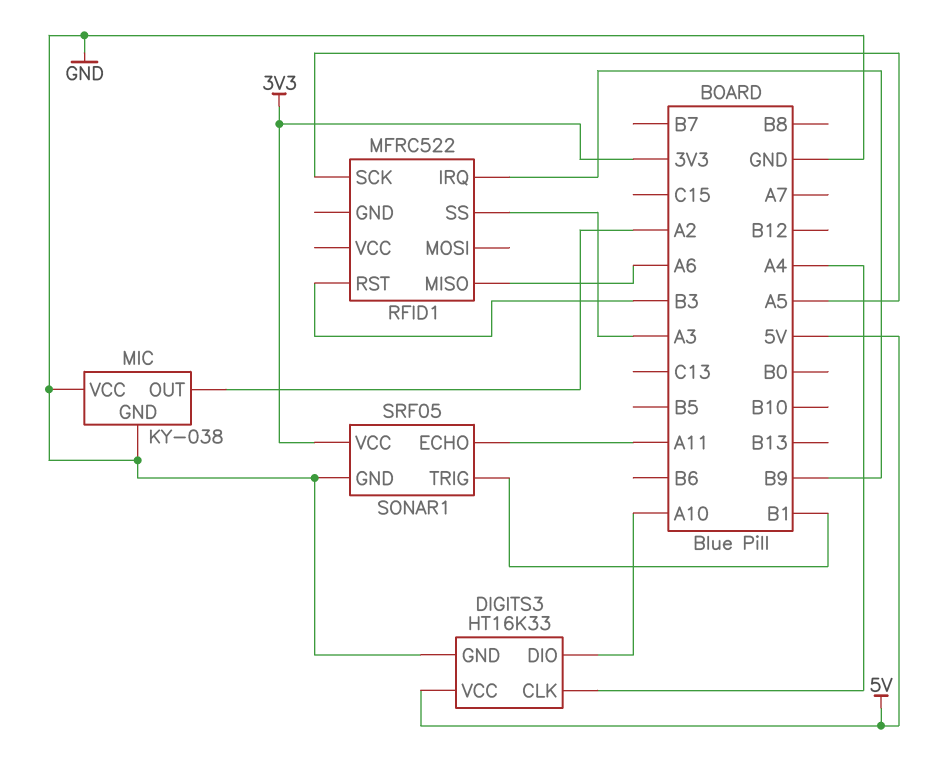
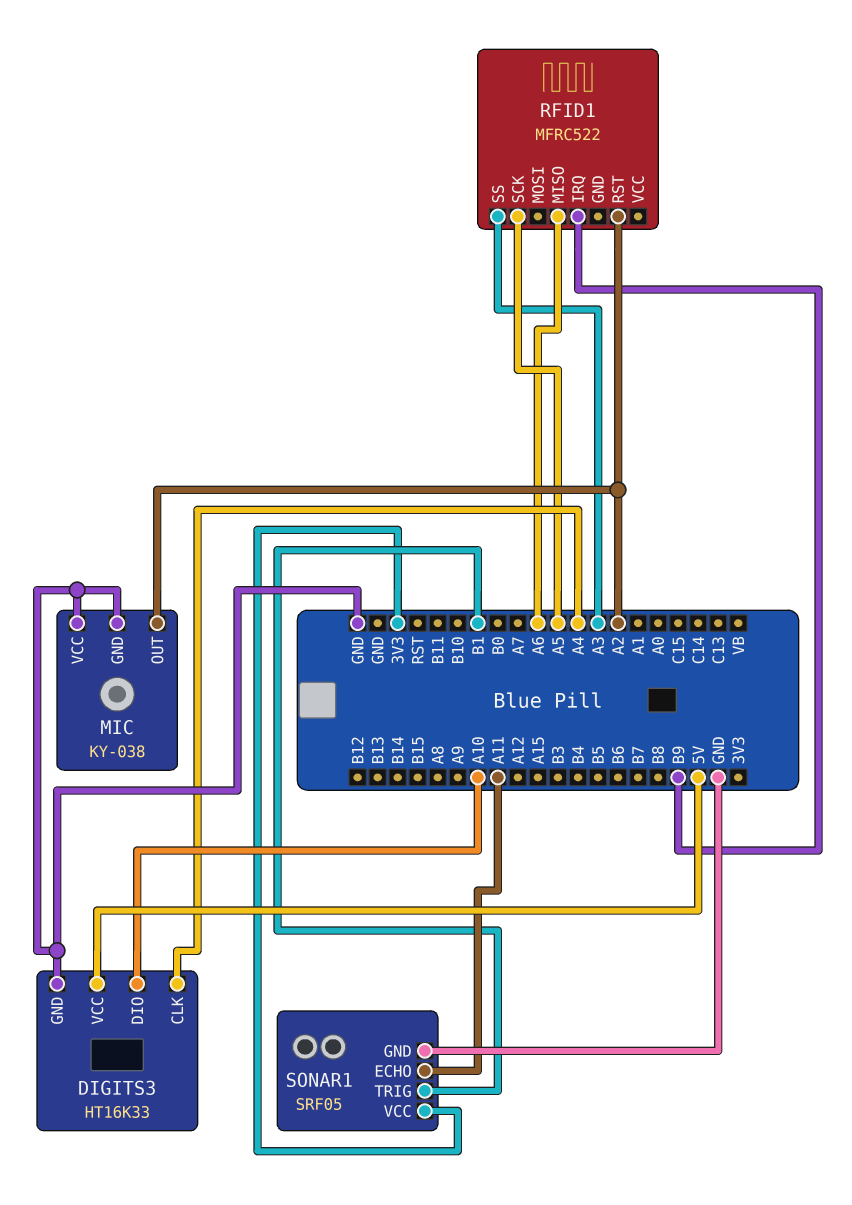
RFID1 pin RST: B3 -> A2

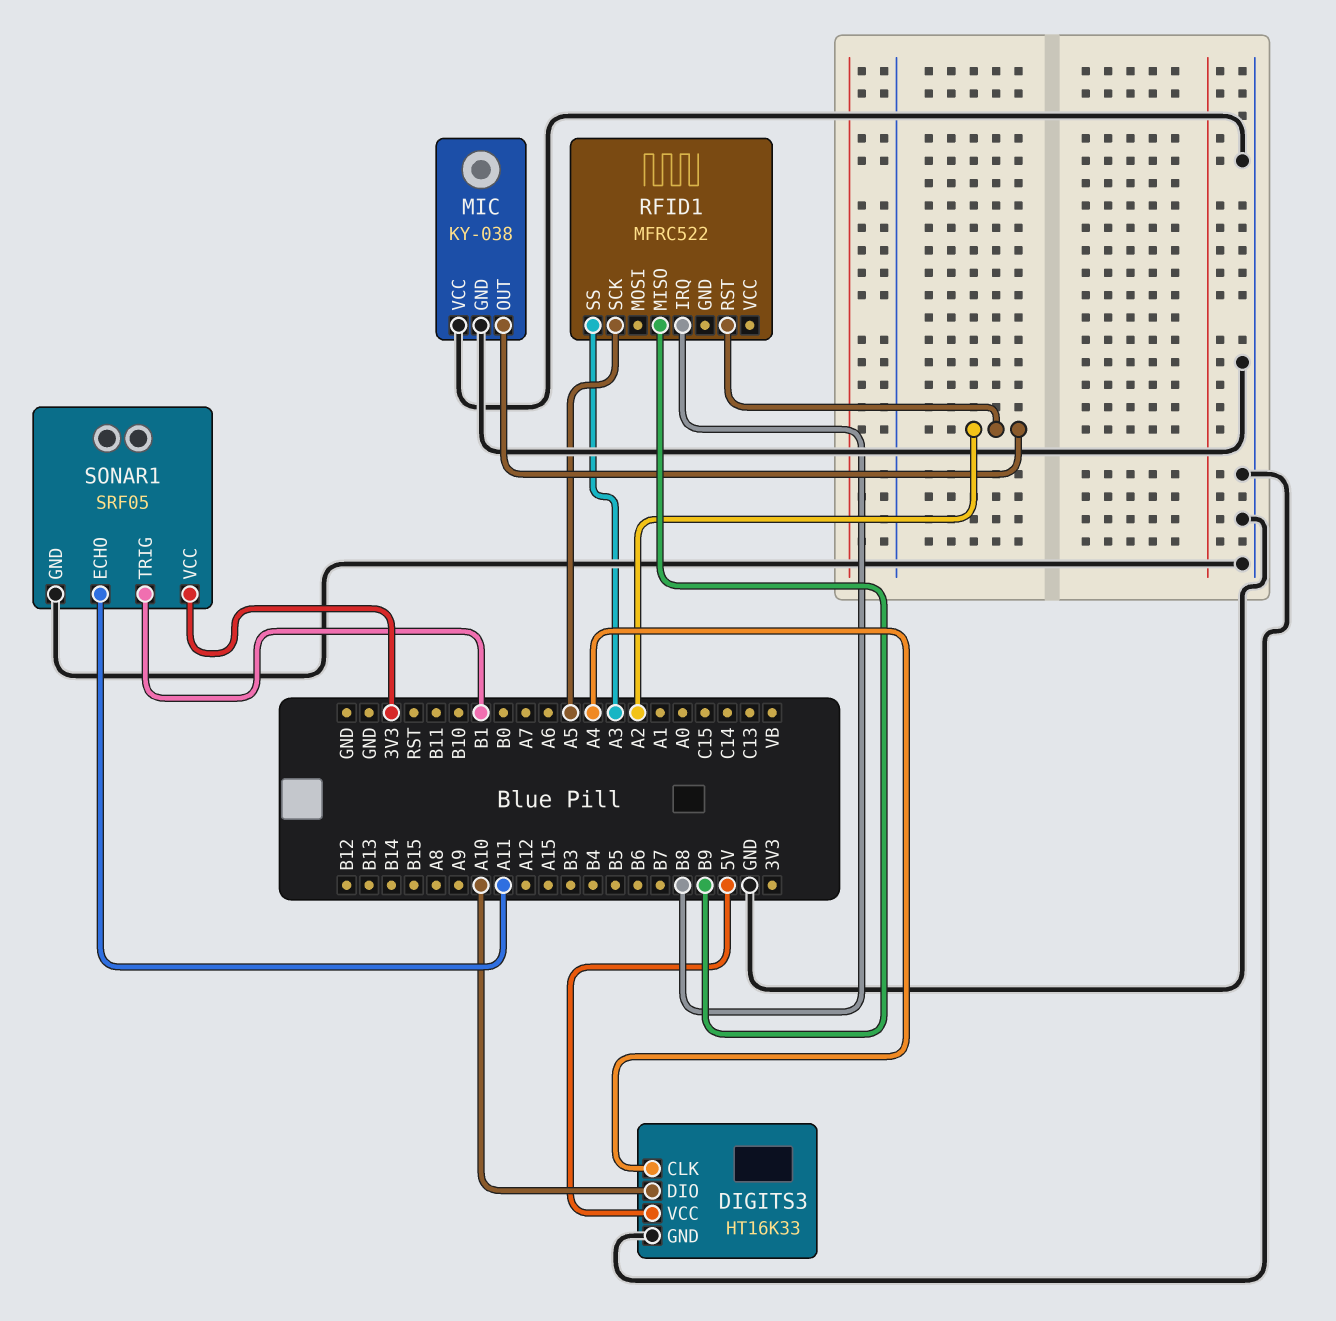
RFID1 pin IRQ: B9 -> B8
RFID1 pin MISO: A6 -> B9

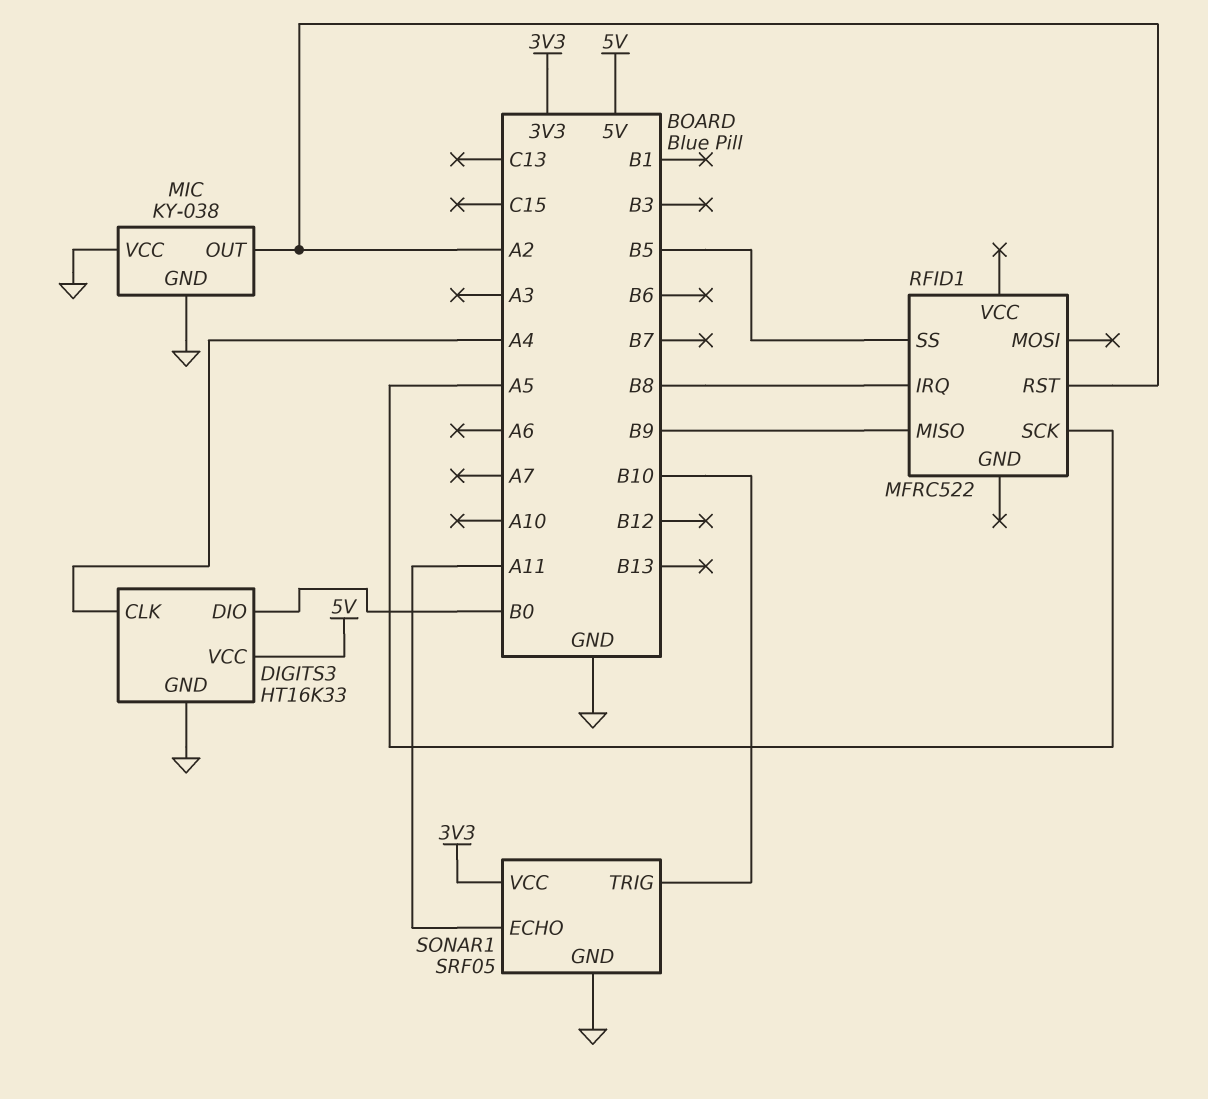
DIGITS3 pin DIO: A10 -> B0
RFID1 pin SS: A3 -> B5
SONAR1 pin TRIG: B1 -> B10

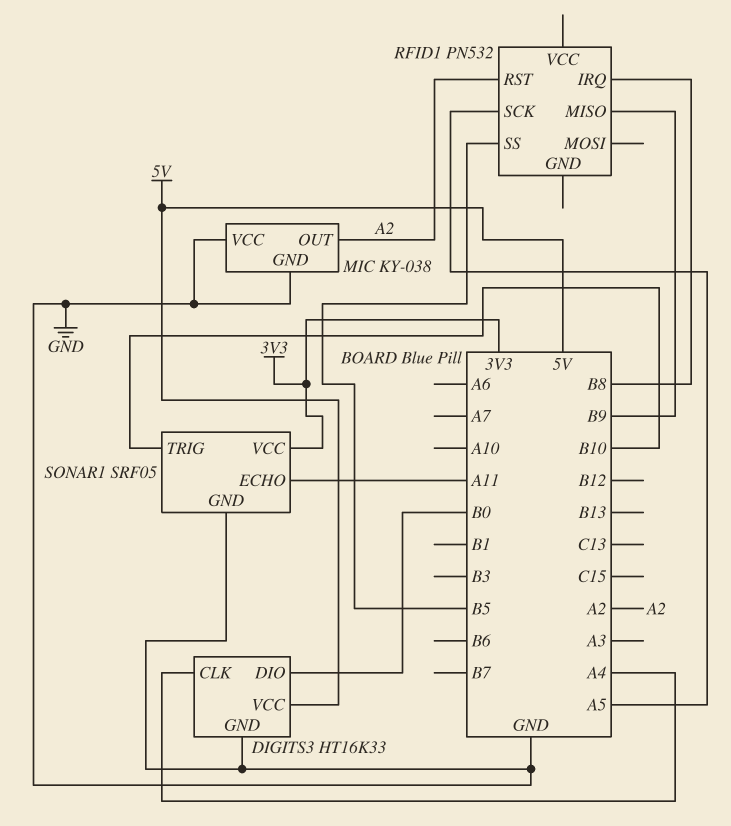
RFID1: MFRC522 -> PN532

